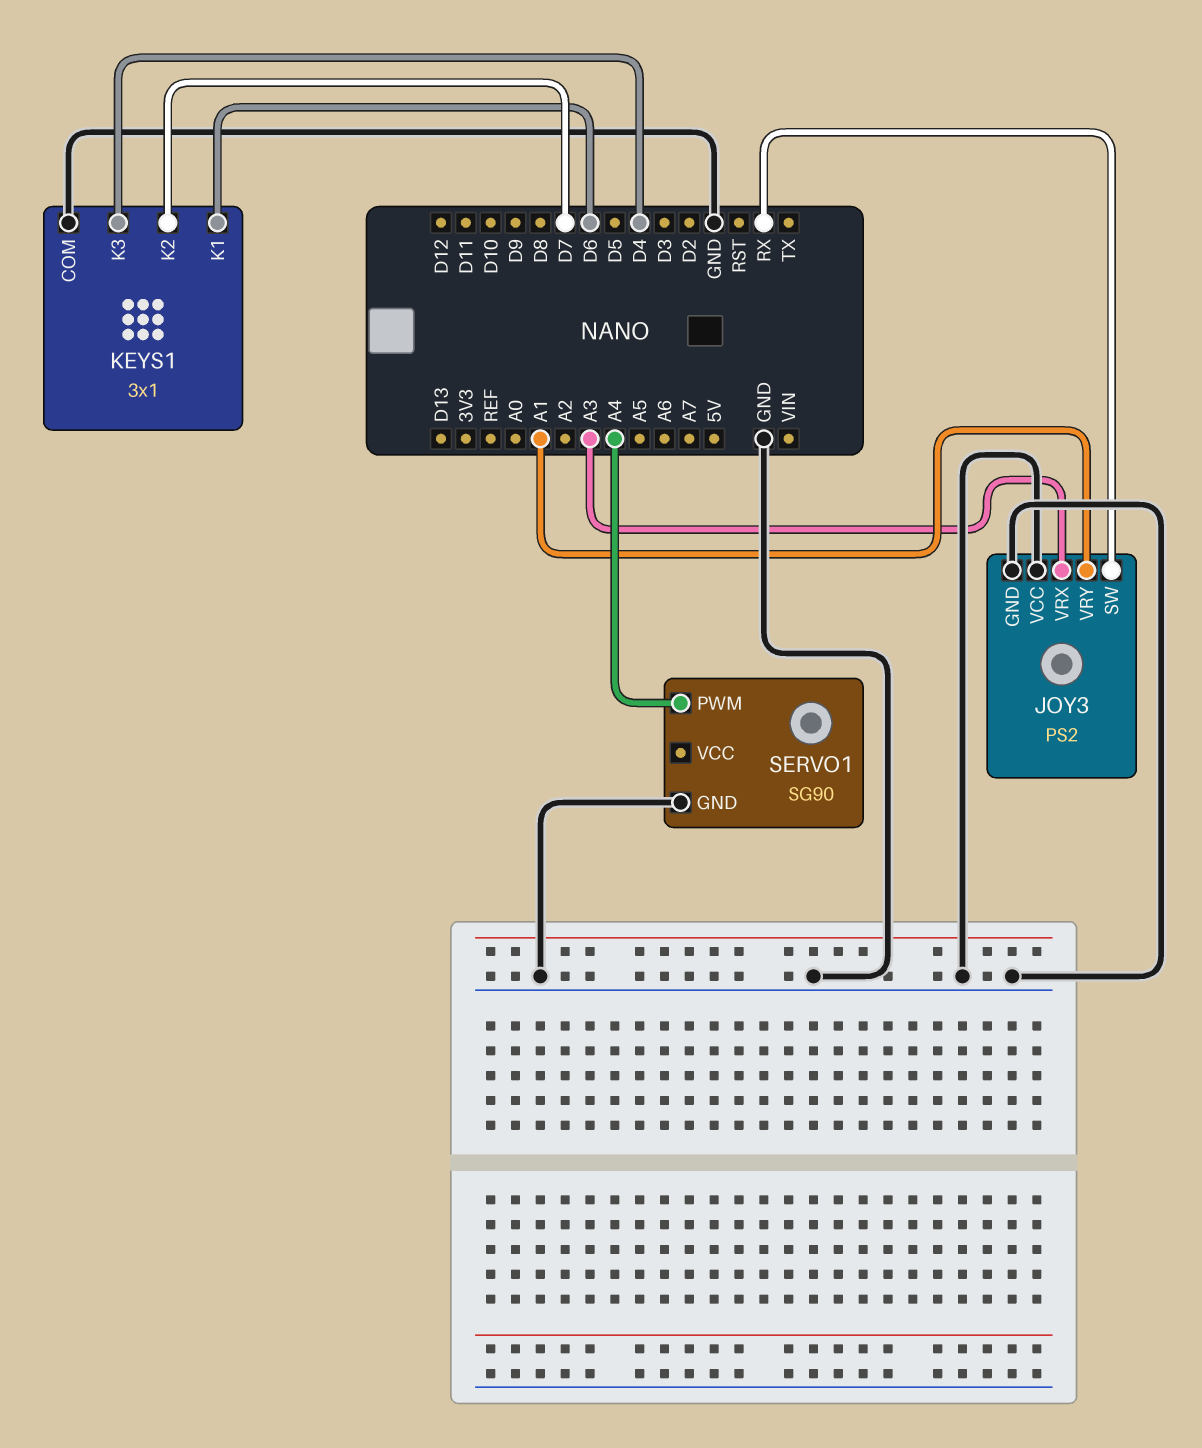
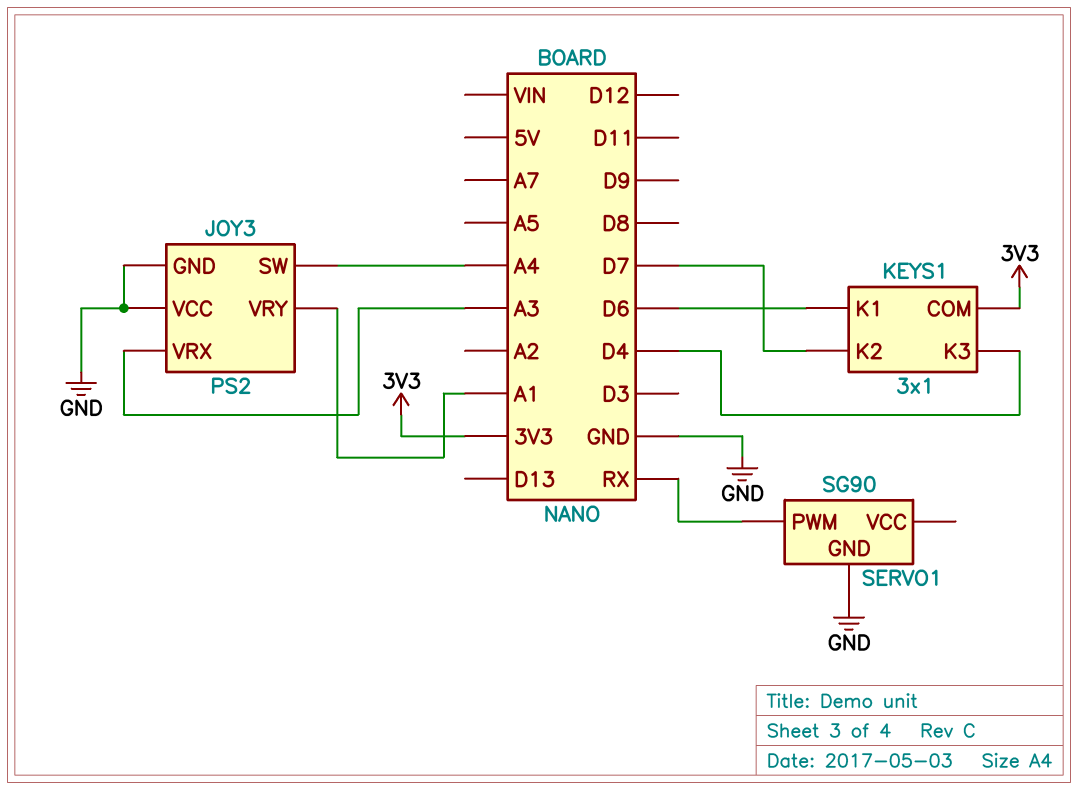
JOY3 pin SW: RX -> A4
KEYS1 pin COM: GND -> 3V3
SERVO1 pin PWM: A4 -> RX

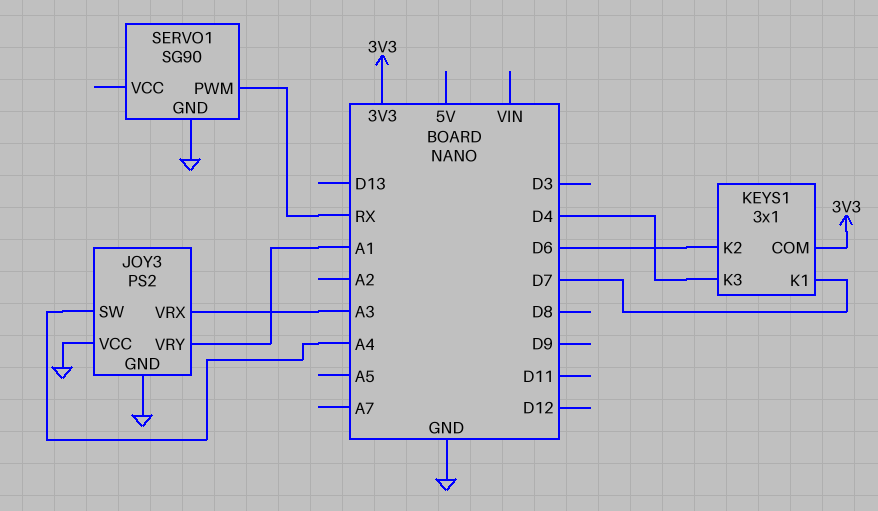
KEYS1 pin K1: D6 -> D7
KEYS1 pin K2: D7 -> D6

